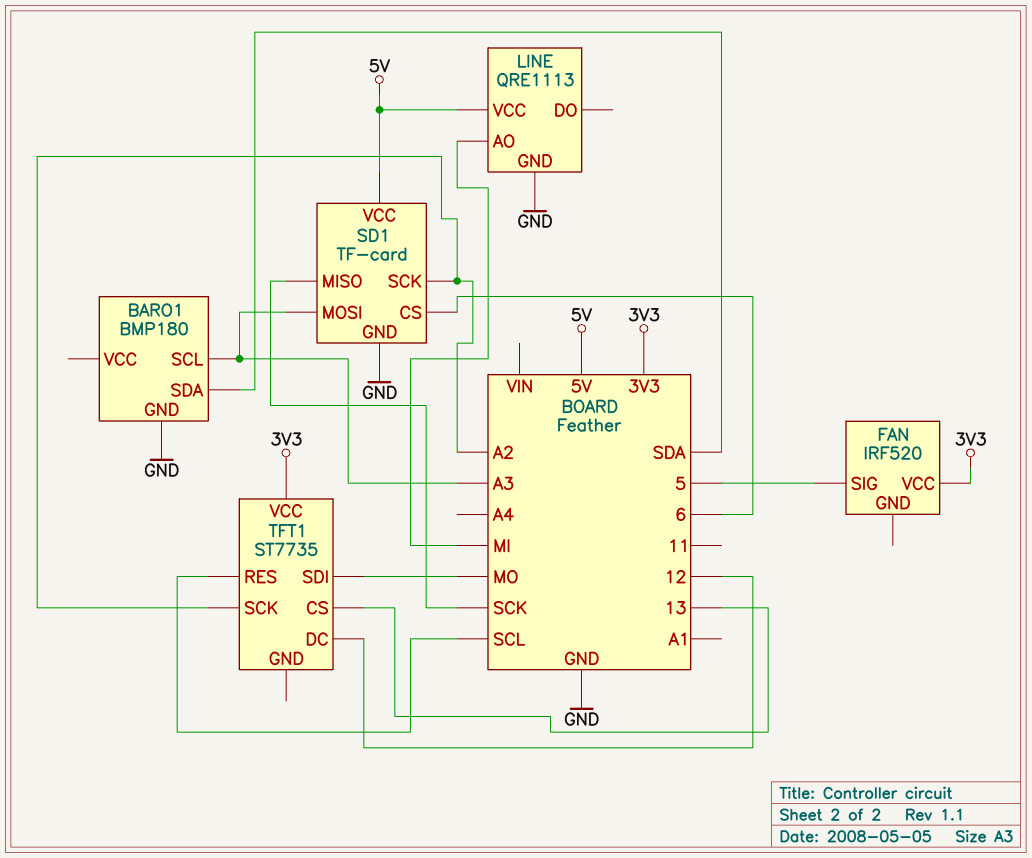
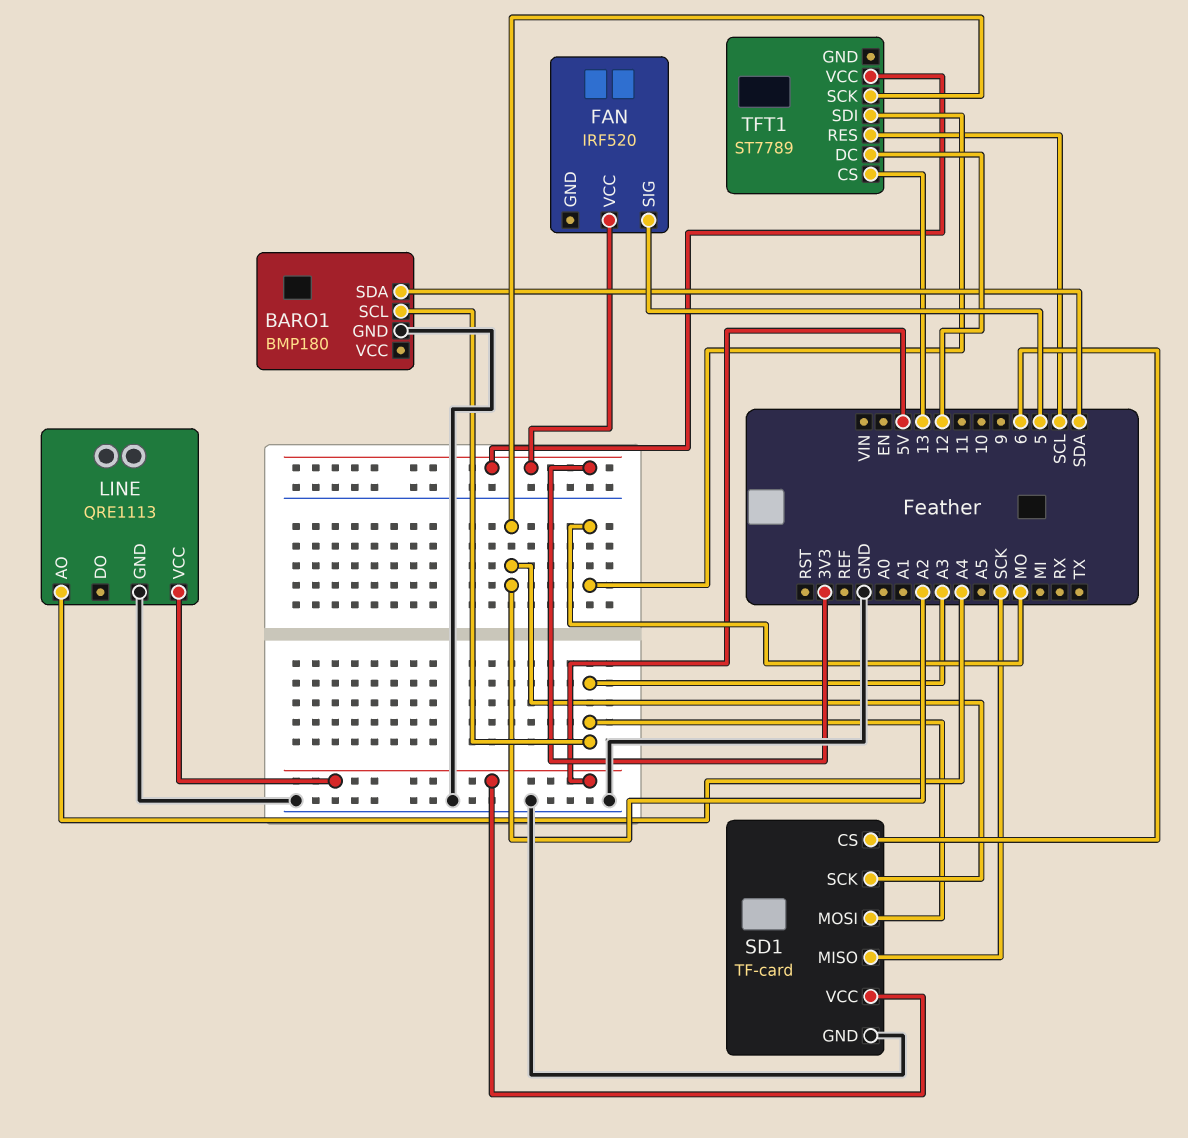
LINE pin AO: MI -> A4
TFT1: ST7735 -> ST7789

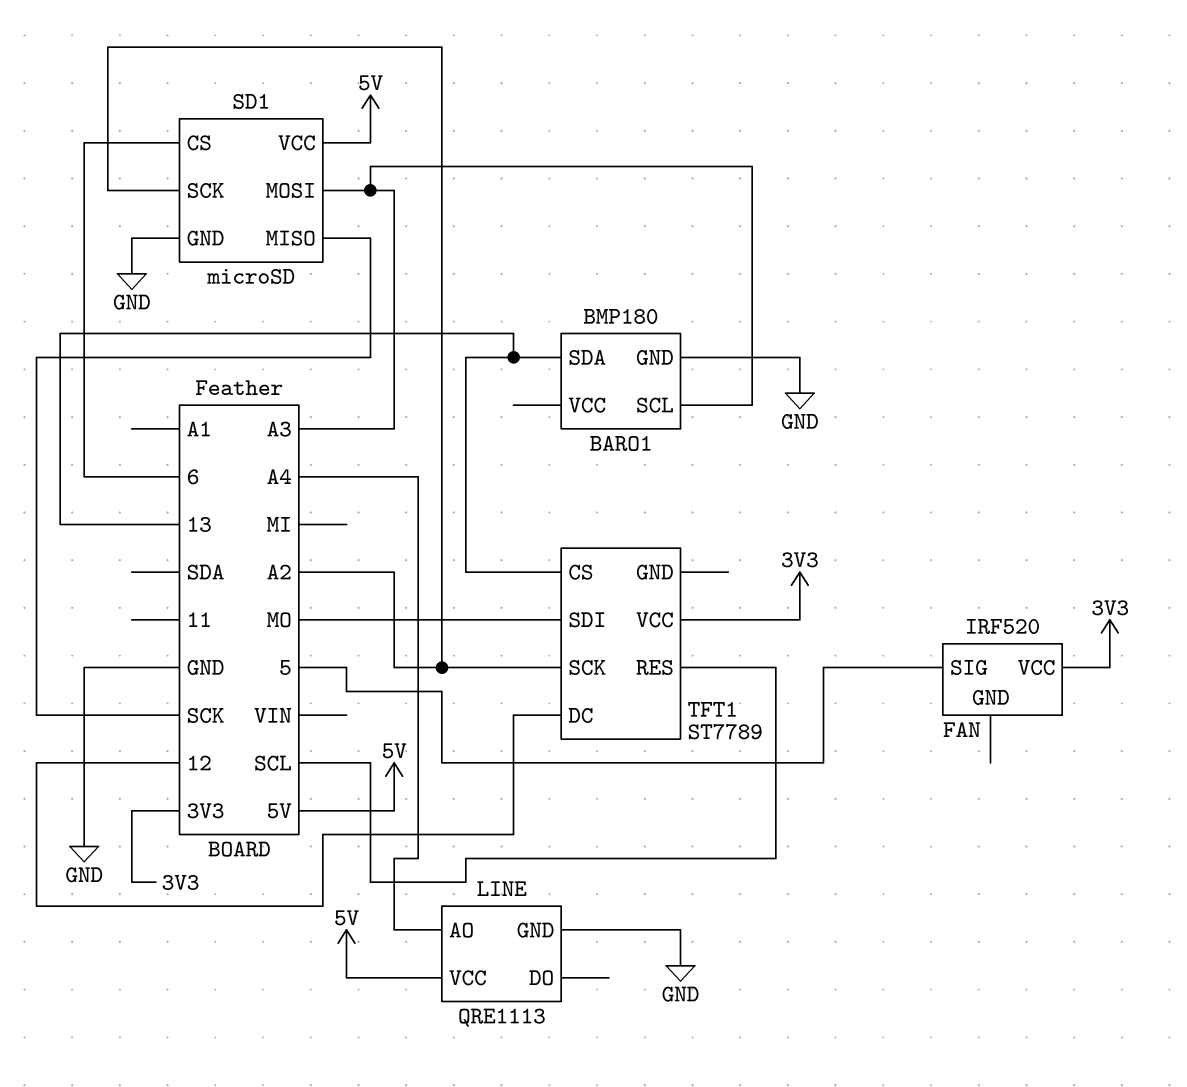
BARO1 pin SDA: SDA -> 13
SD1: TF-card -> microSD

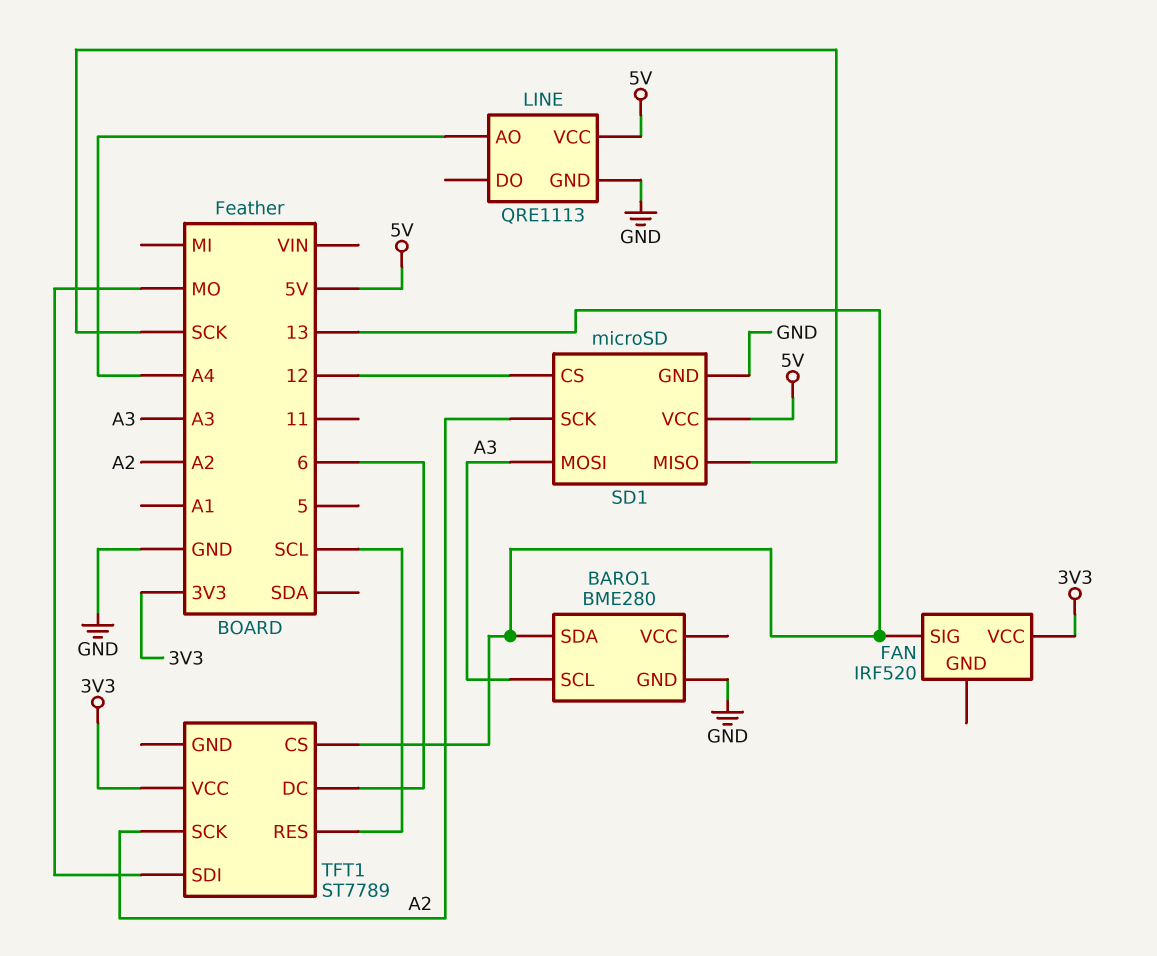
BARO1: BMP180 -> BME280
FAN pin SIG: 5 -> 13
SD1 pin CS: 6 -> 12
TFT1 pin DC: 12 -> 6

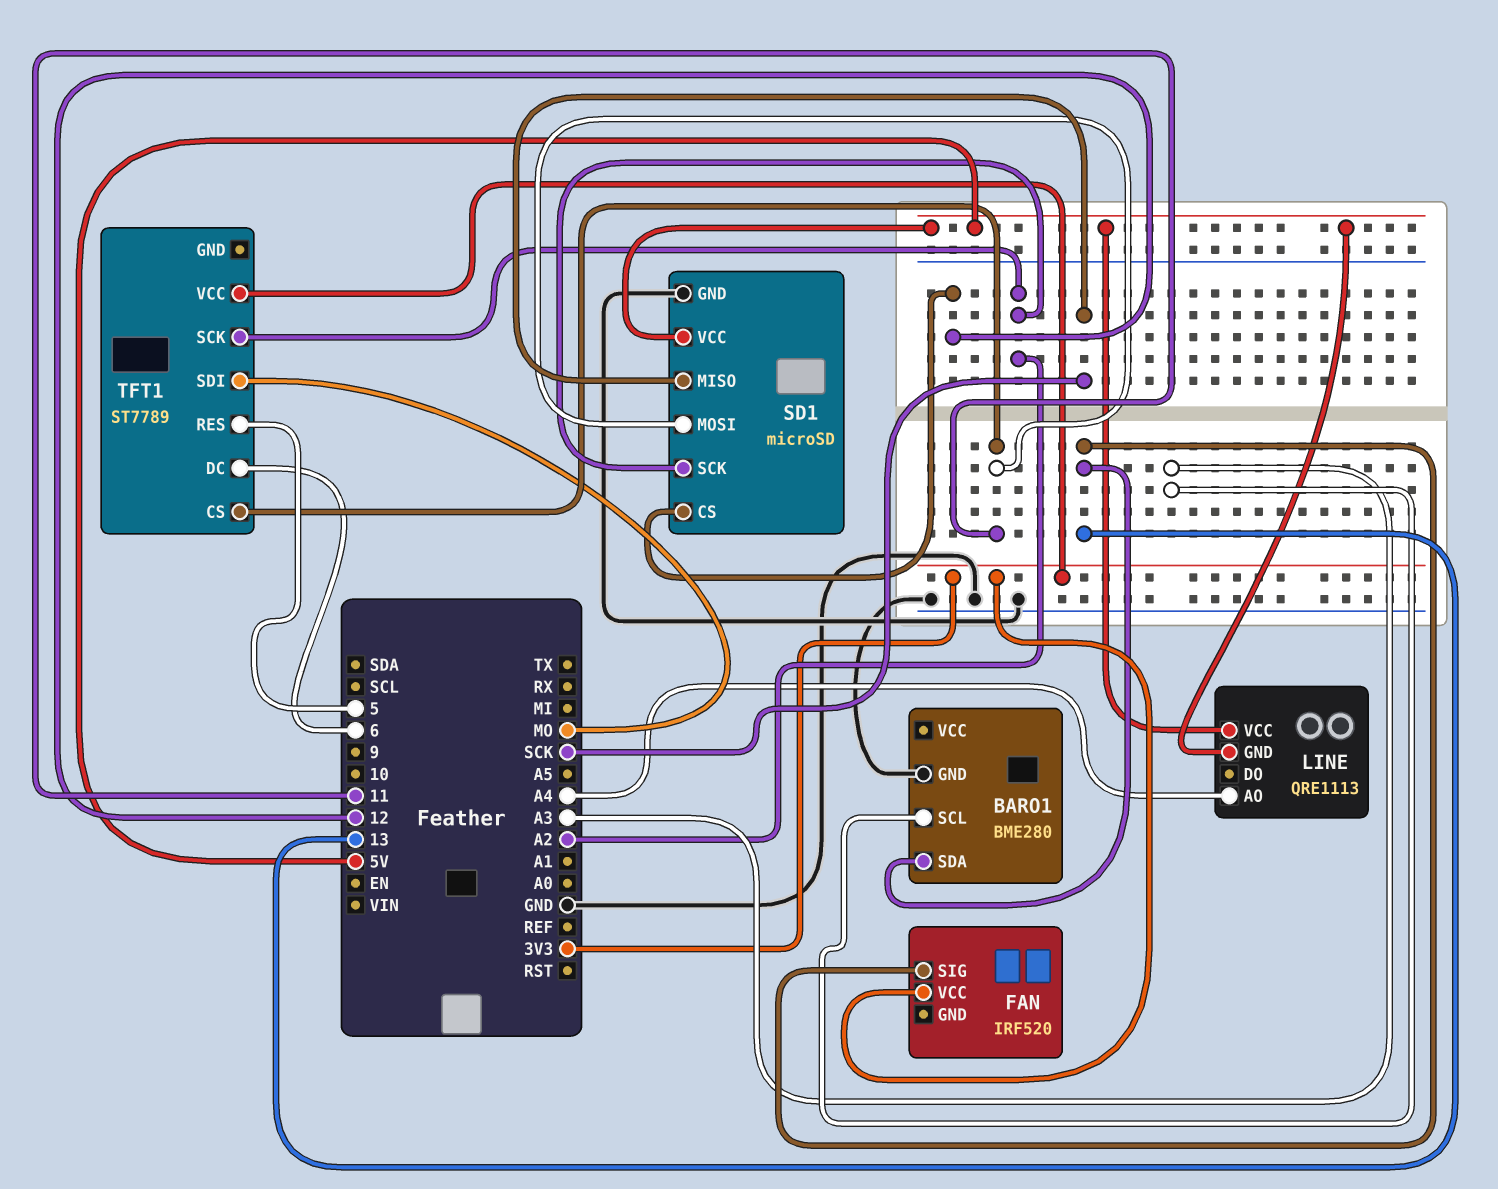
LINE pin GND: GND -> 5V
SD1 pin MOSI: A3 -> 11
TFT1 pin CS: 13 -> 11
TFT1 pin RES: SCL -> 5

